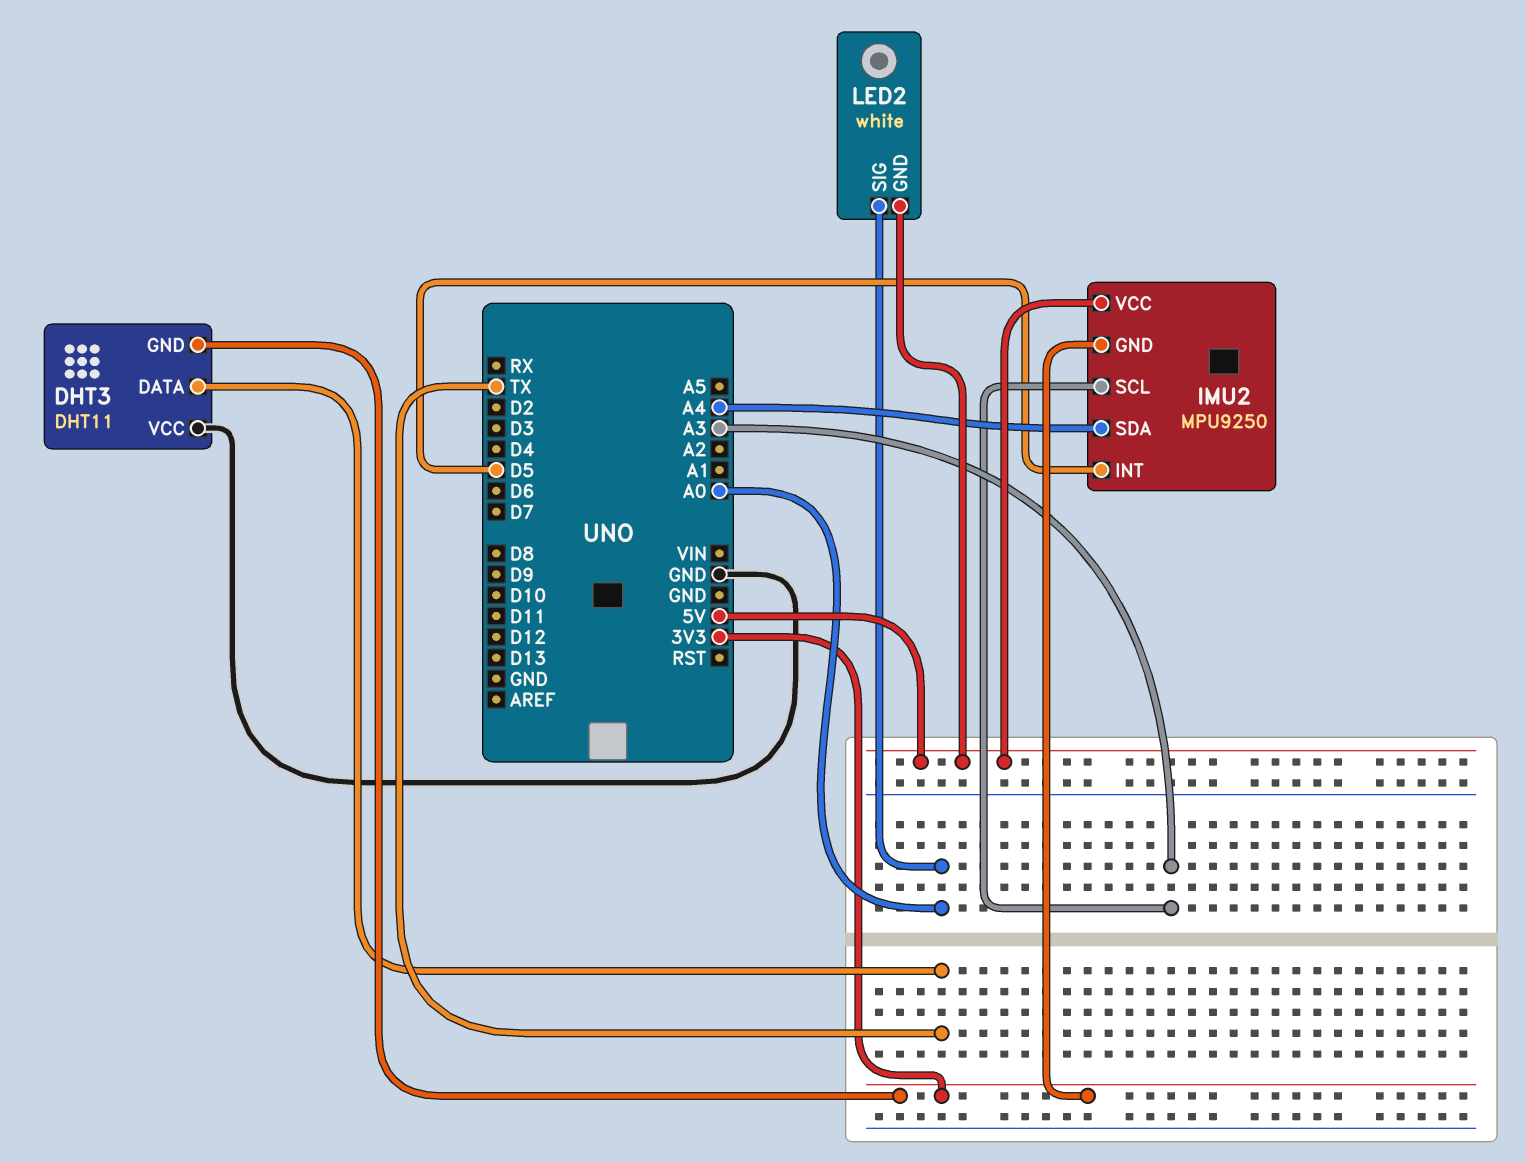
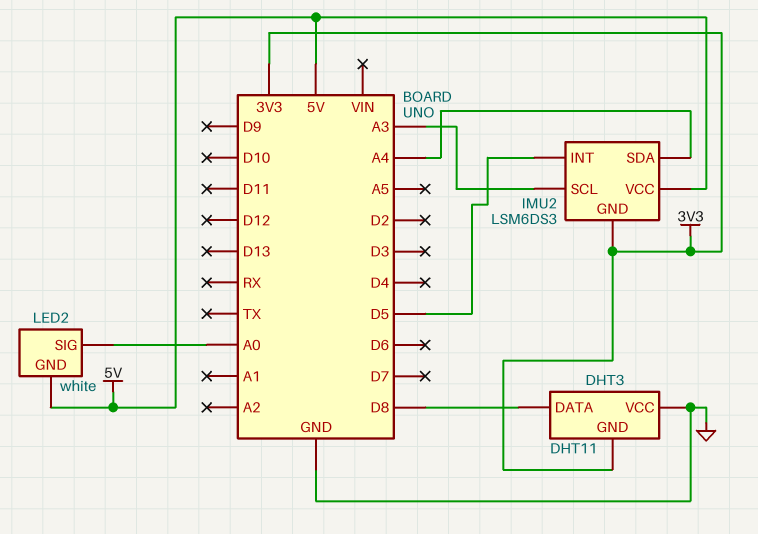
DHT3 pin DATA: TX -> D8
IMU2: MPU9250 -> LSM6DS3

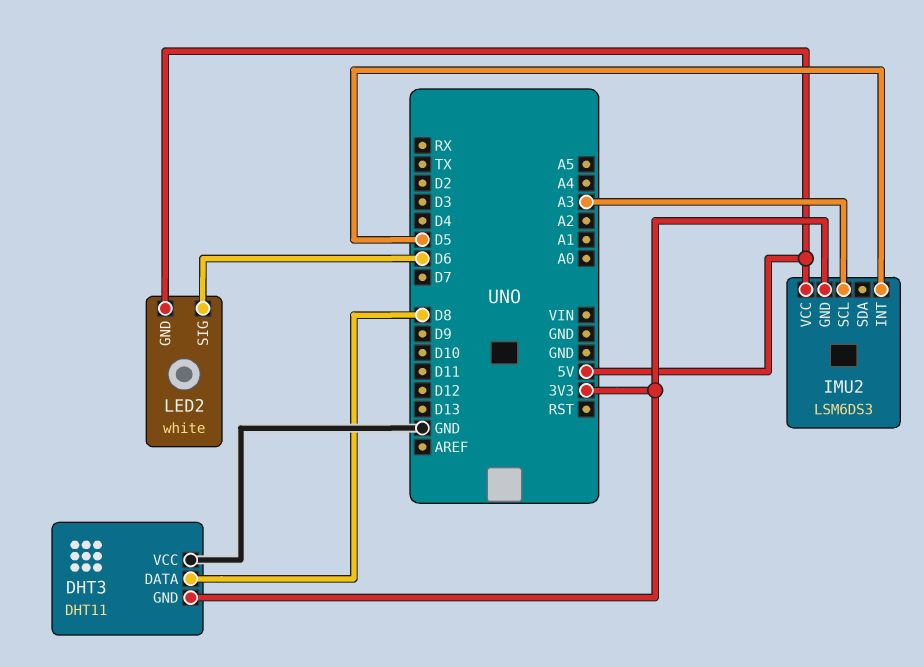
IMU2 pin SDA: A4 -> none
LED2 pin SIG: A0 -> D6

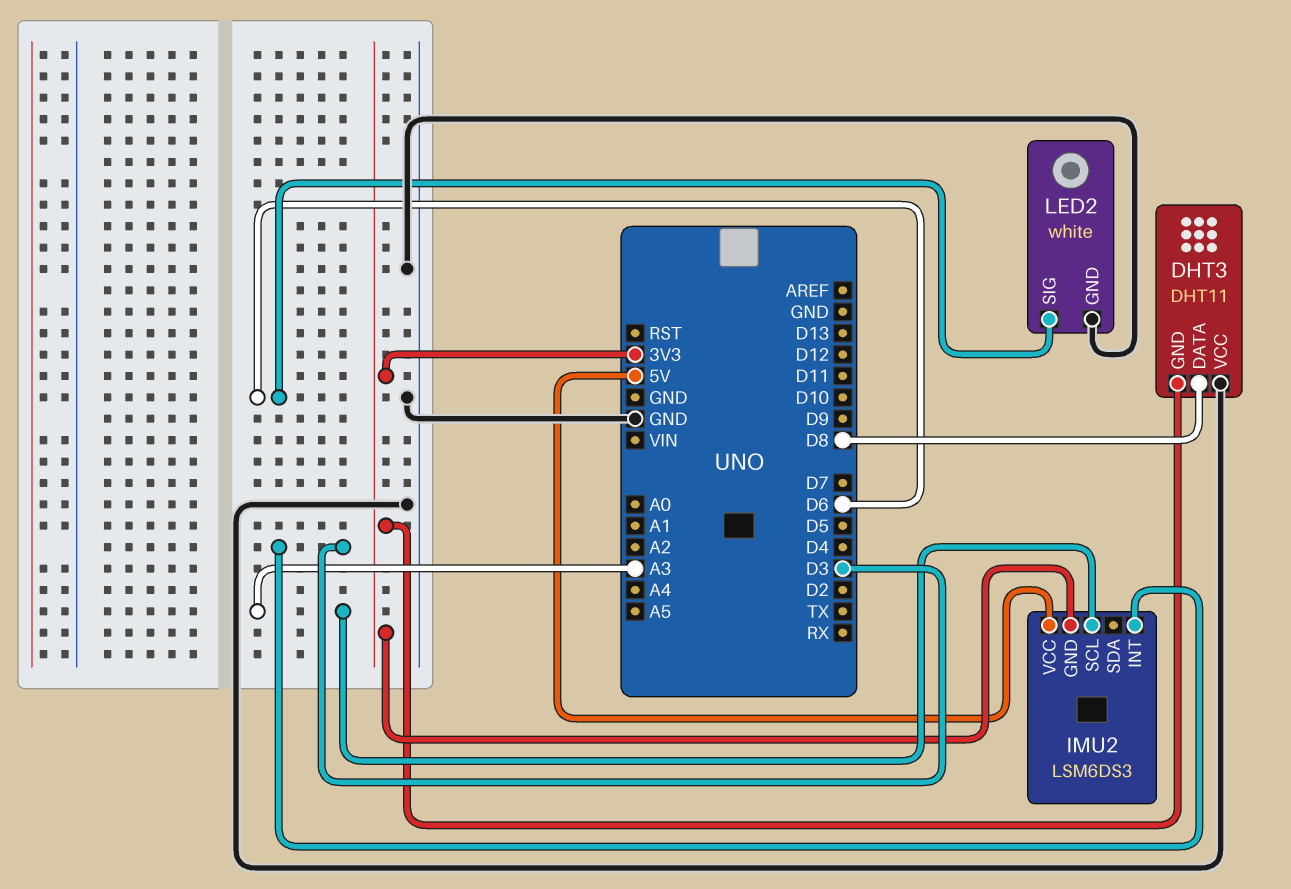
IMU2 pin INT: D5 -> D3
LED2 pin GND: 5V -> GND

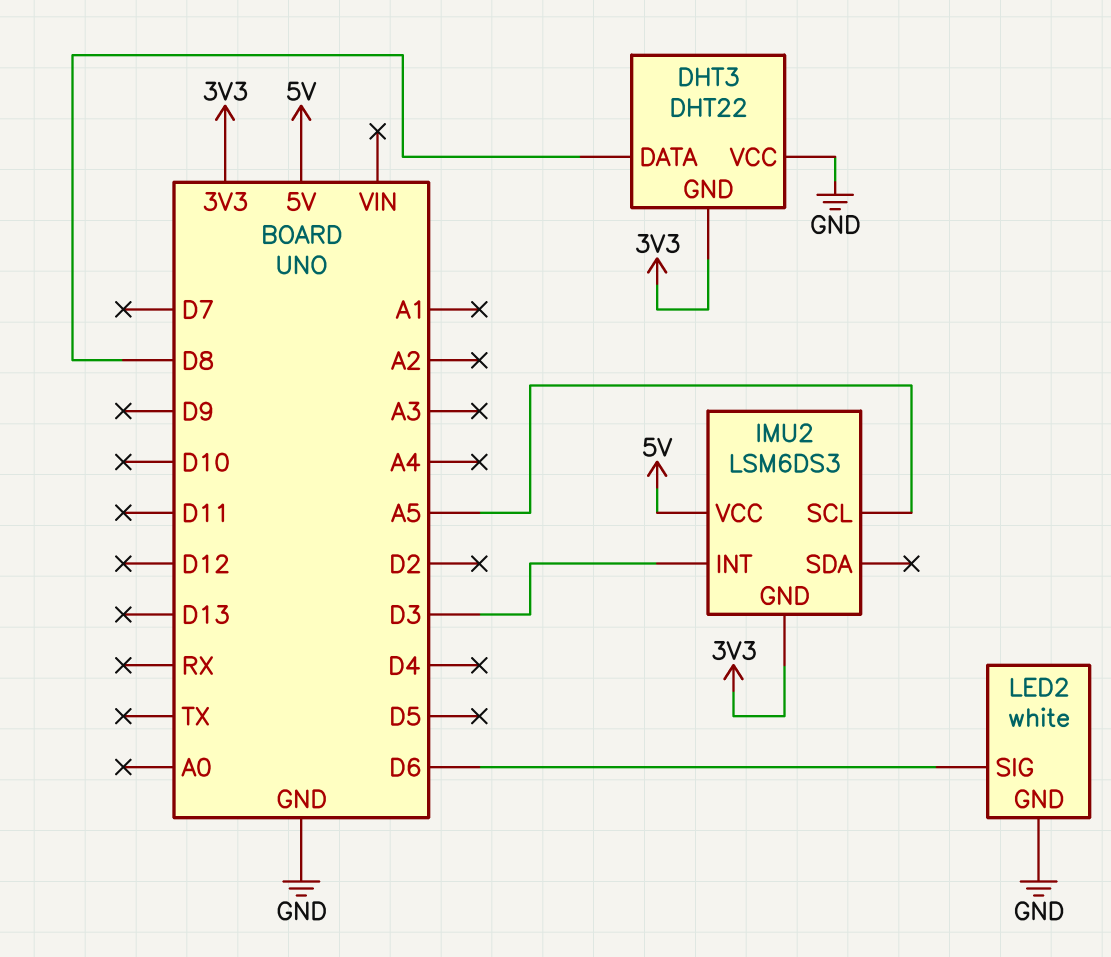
DHT3: DHT11 -> DHT22
IMU2 pin SCL: A3 -> A5

